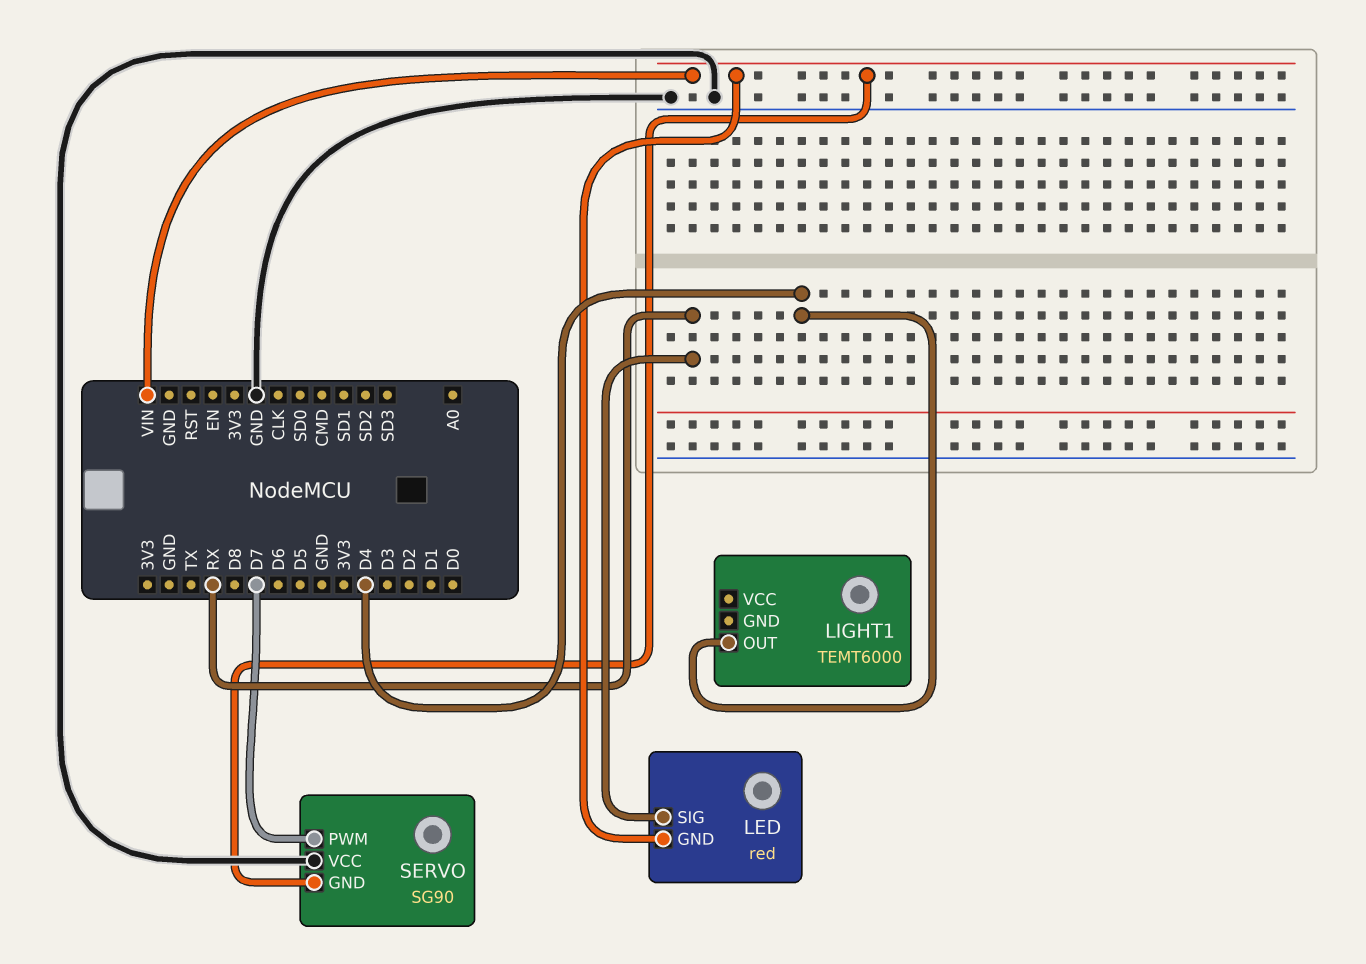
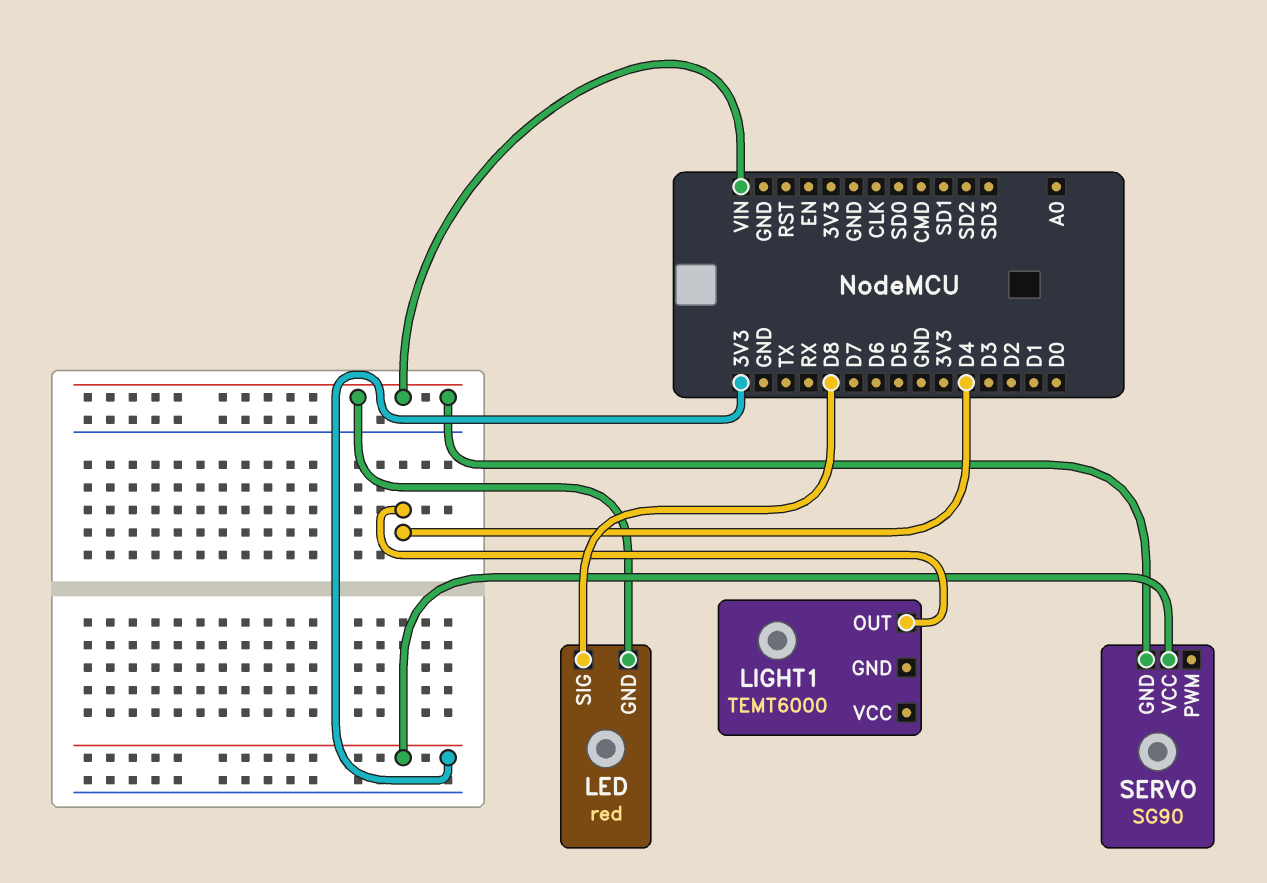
LED pin SIG: RX -> D8
SERVO pin PWM: D7 -> none
SERVO pin VCC: GND -> 3V3

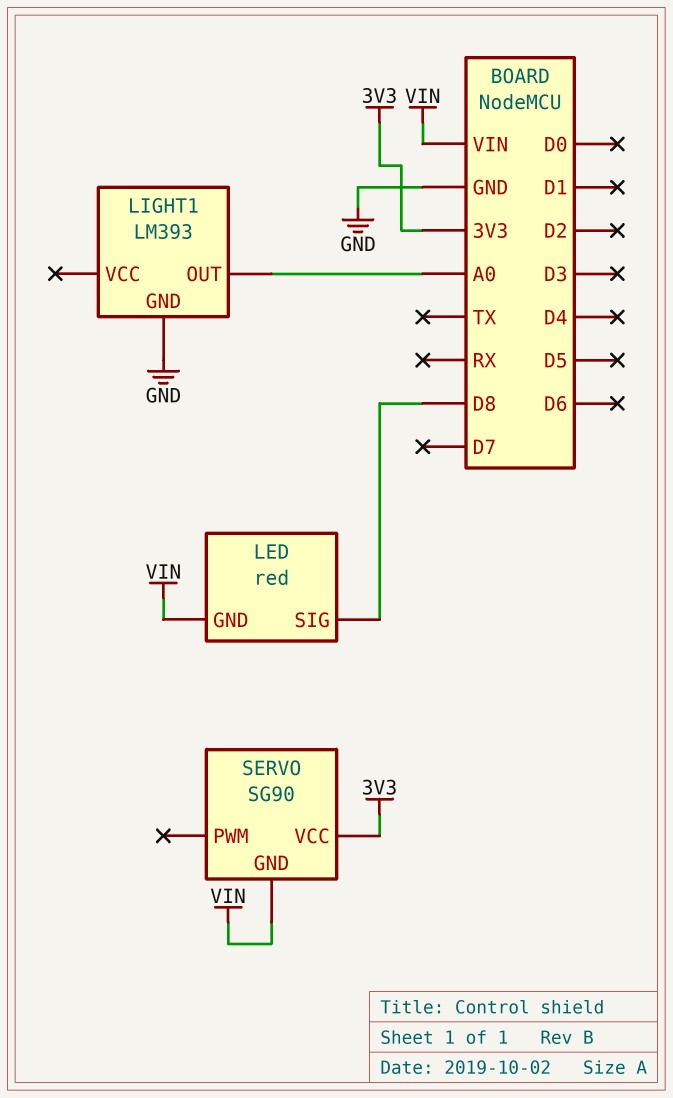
LIGHT1: TEMT6000 -> LM393
LIGHT1 pin GND: none -> GND
LIGHT1 pin OUT: D4 -> A0

